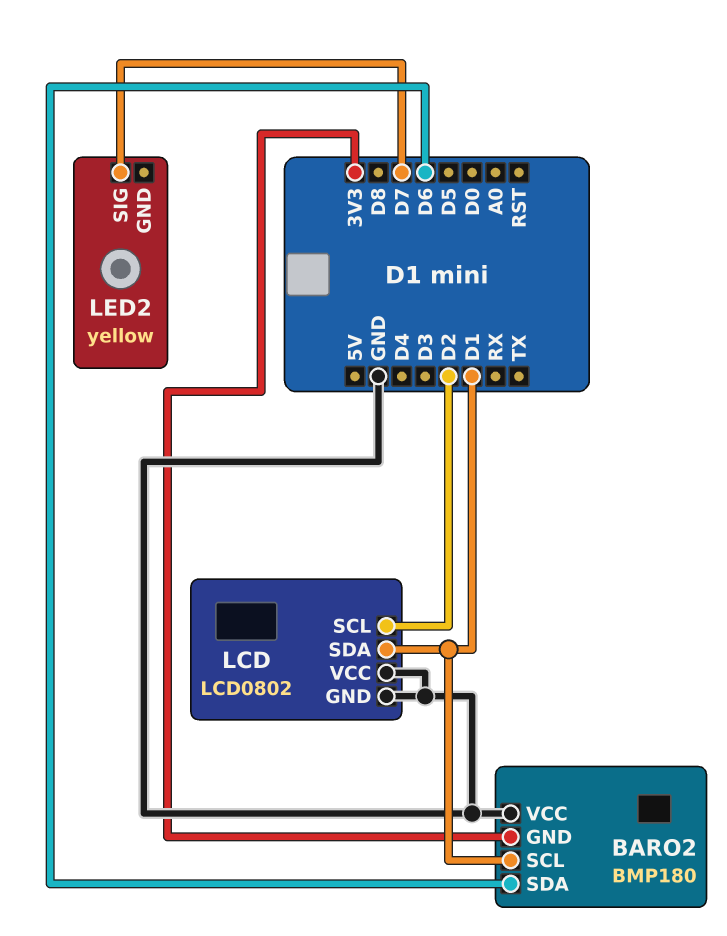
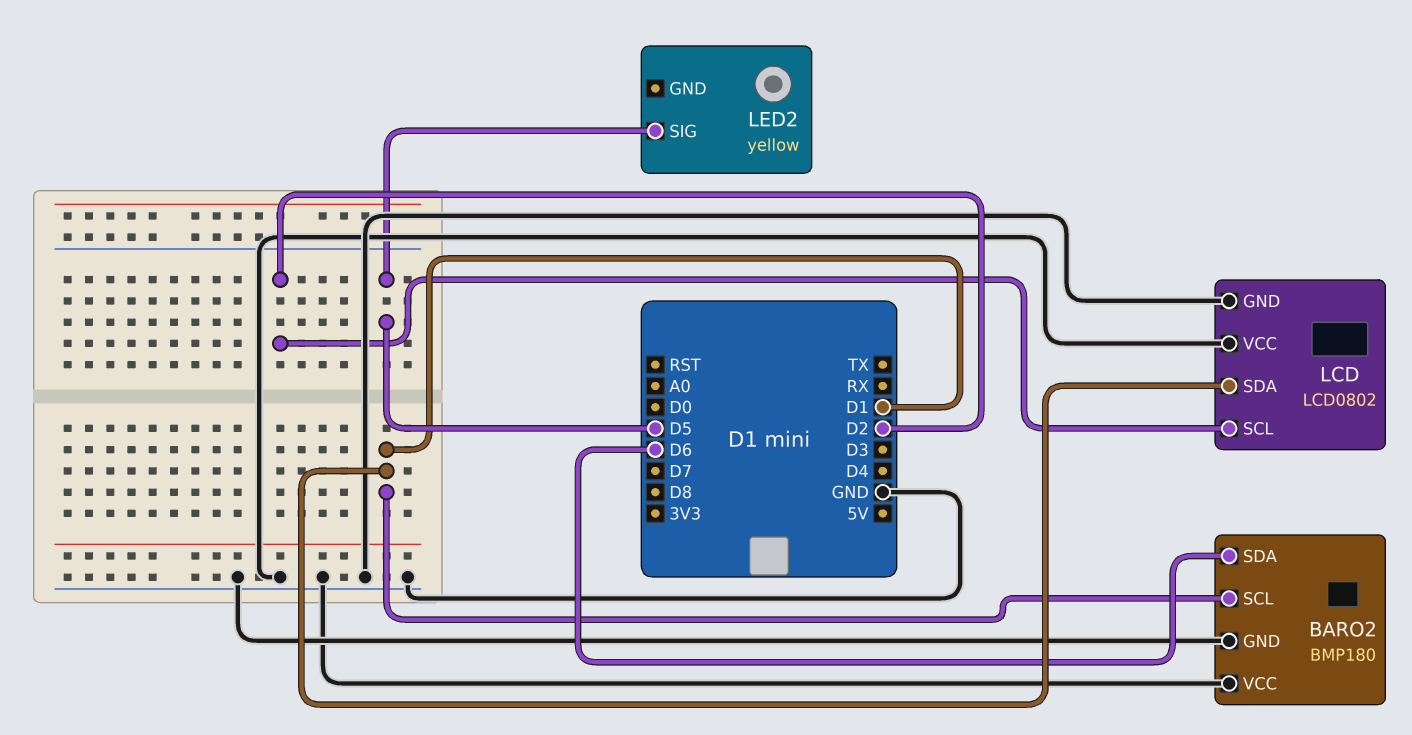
BARO2 pin GND: 3V3 -> GND
LED2 pin SIG: D7 -> D5

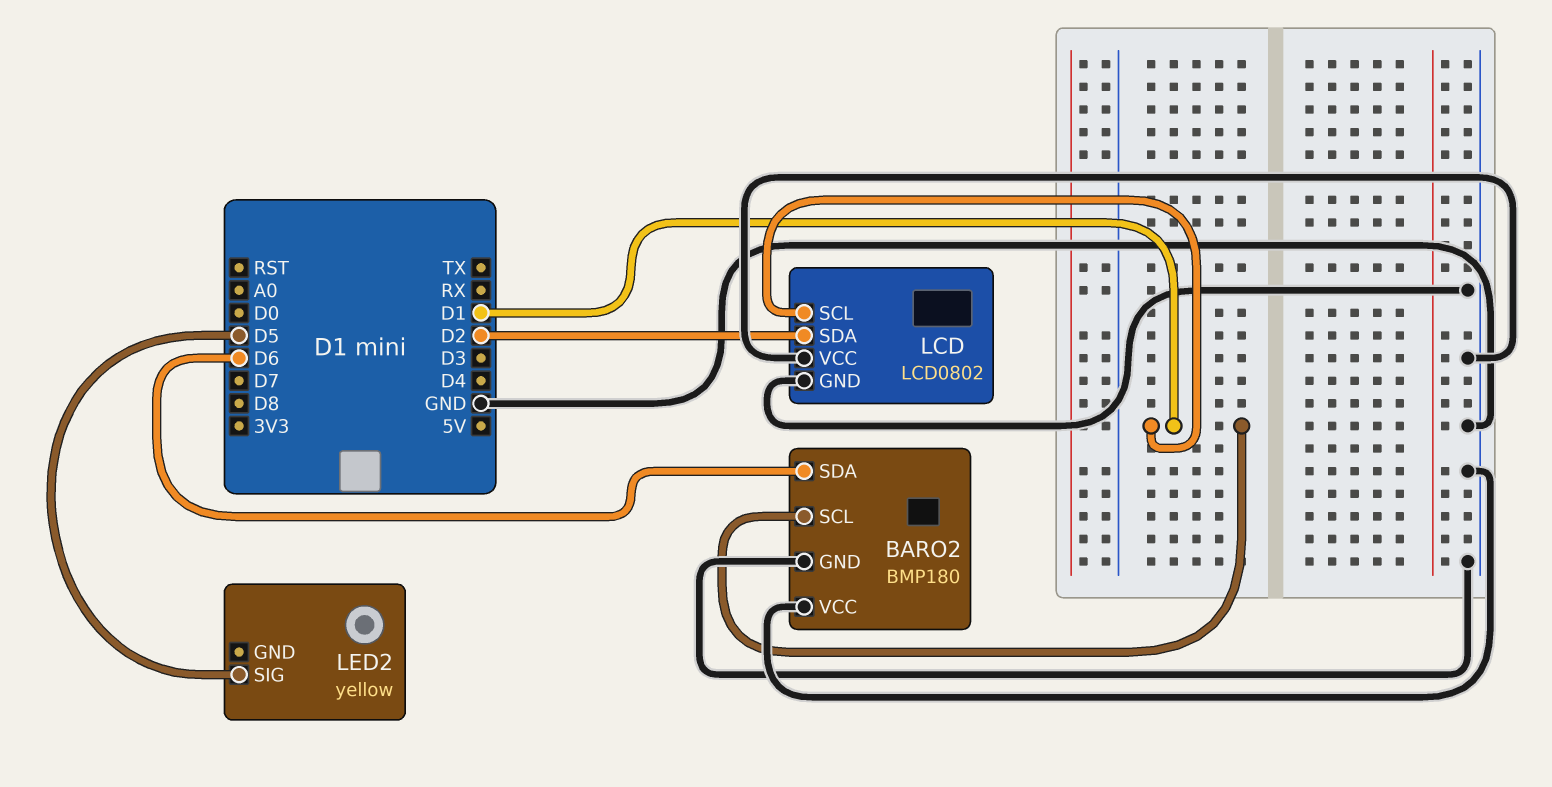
LCD pin SCL: D2 -> D1
LCD pin SDA: D1 -> D2

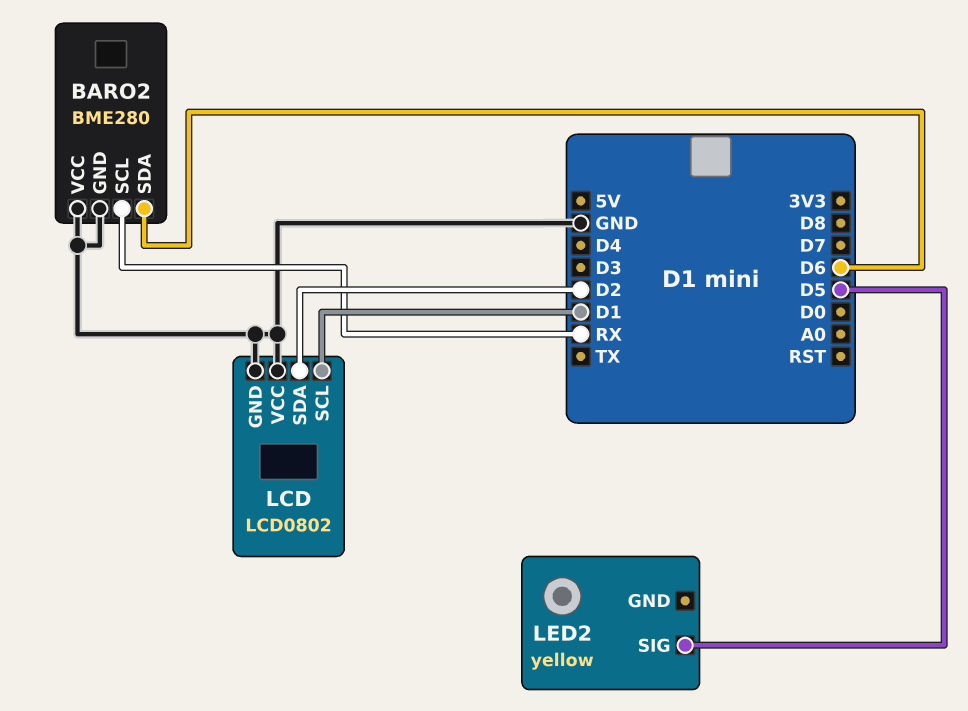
BARO2: BMP180 -> BME280
BARO2 pin SCL: D1 -> RX

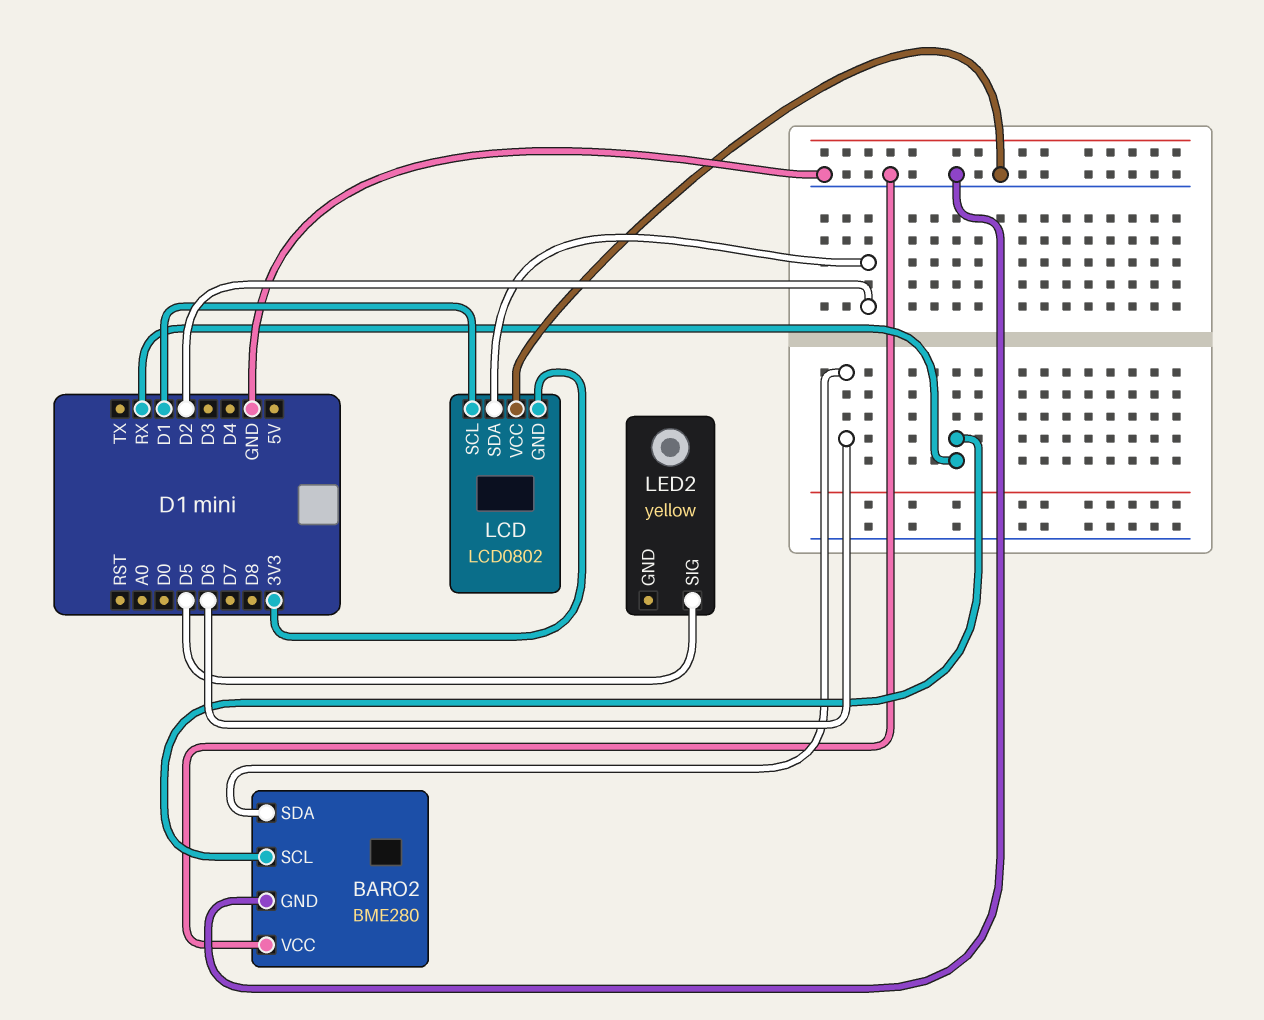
LCD pin GND: GND -> 3V3

